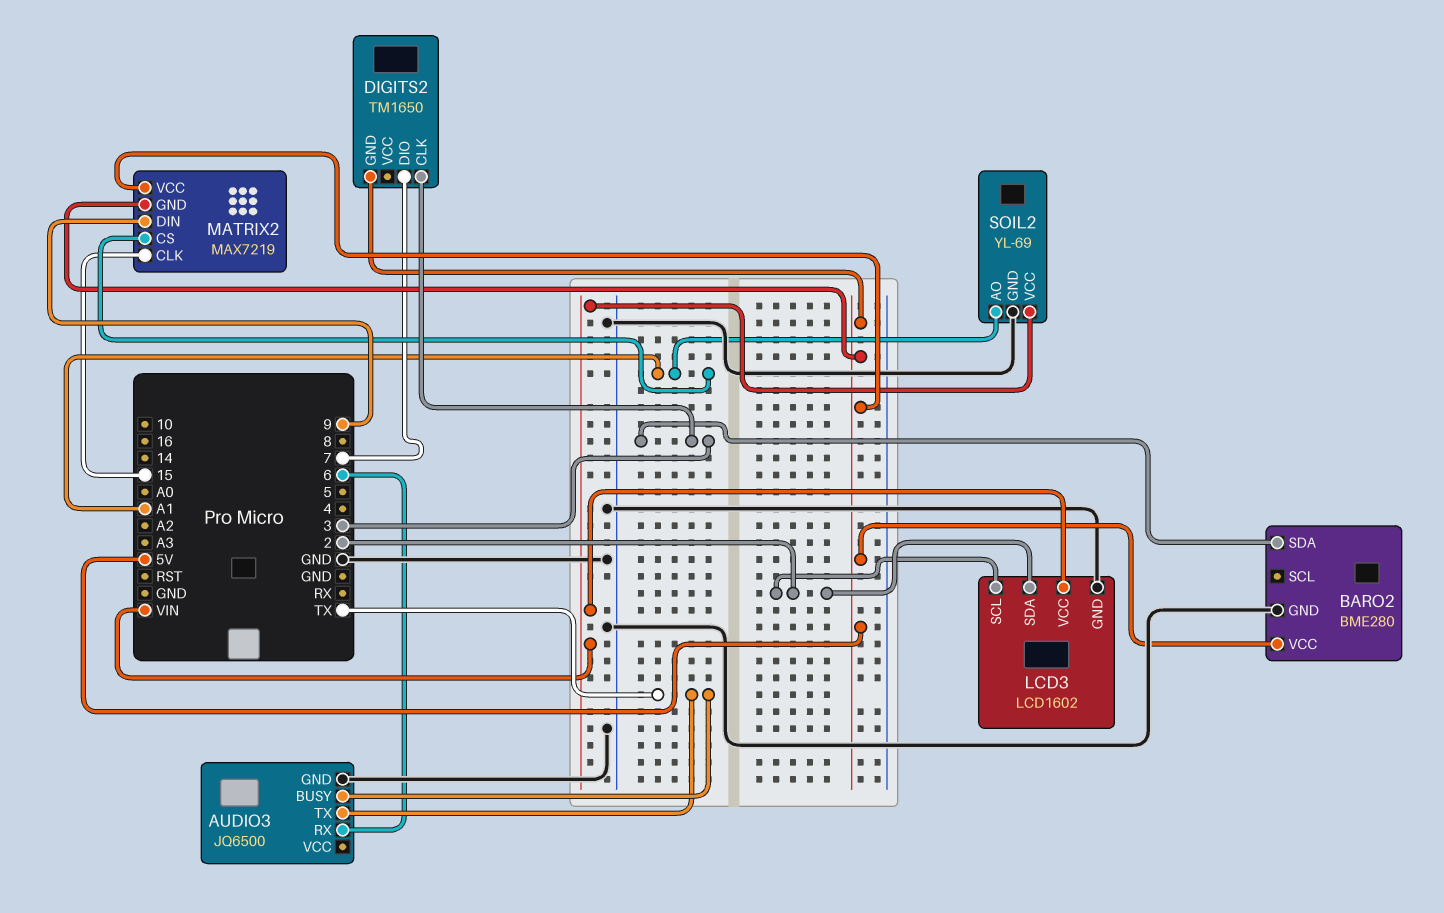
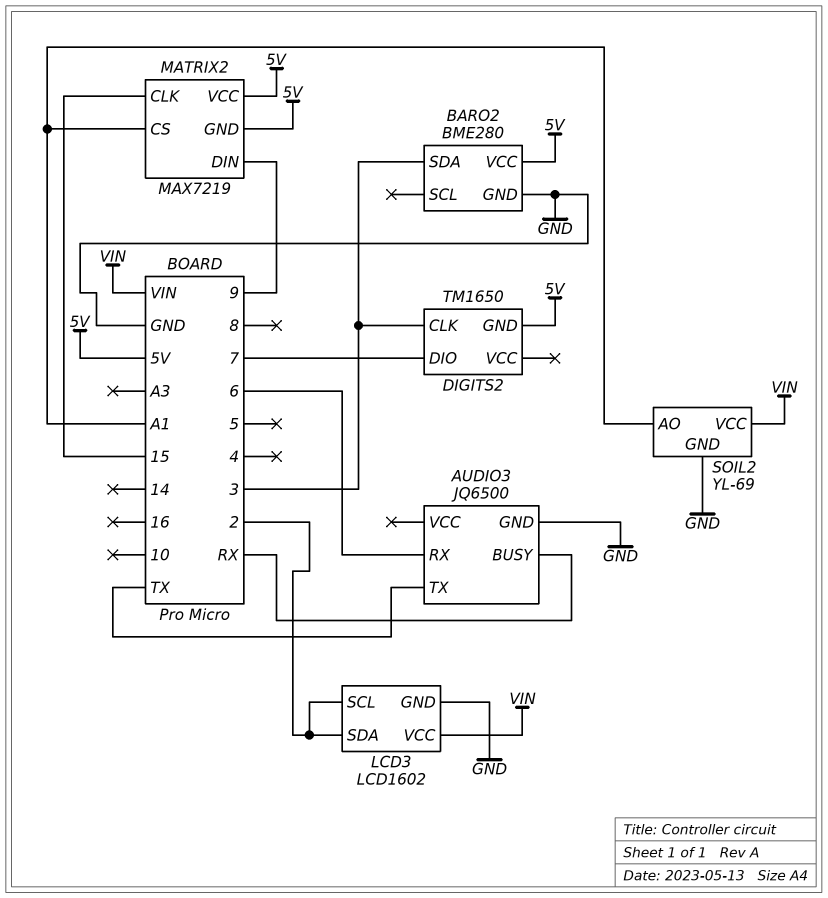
AUDIO3 pin BUSY: TX -> RX

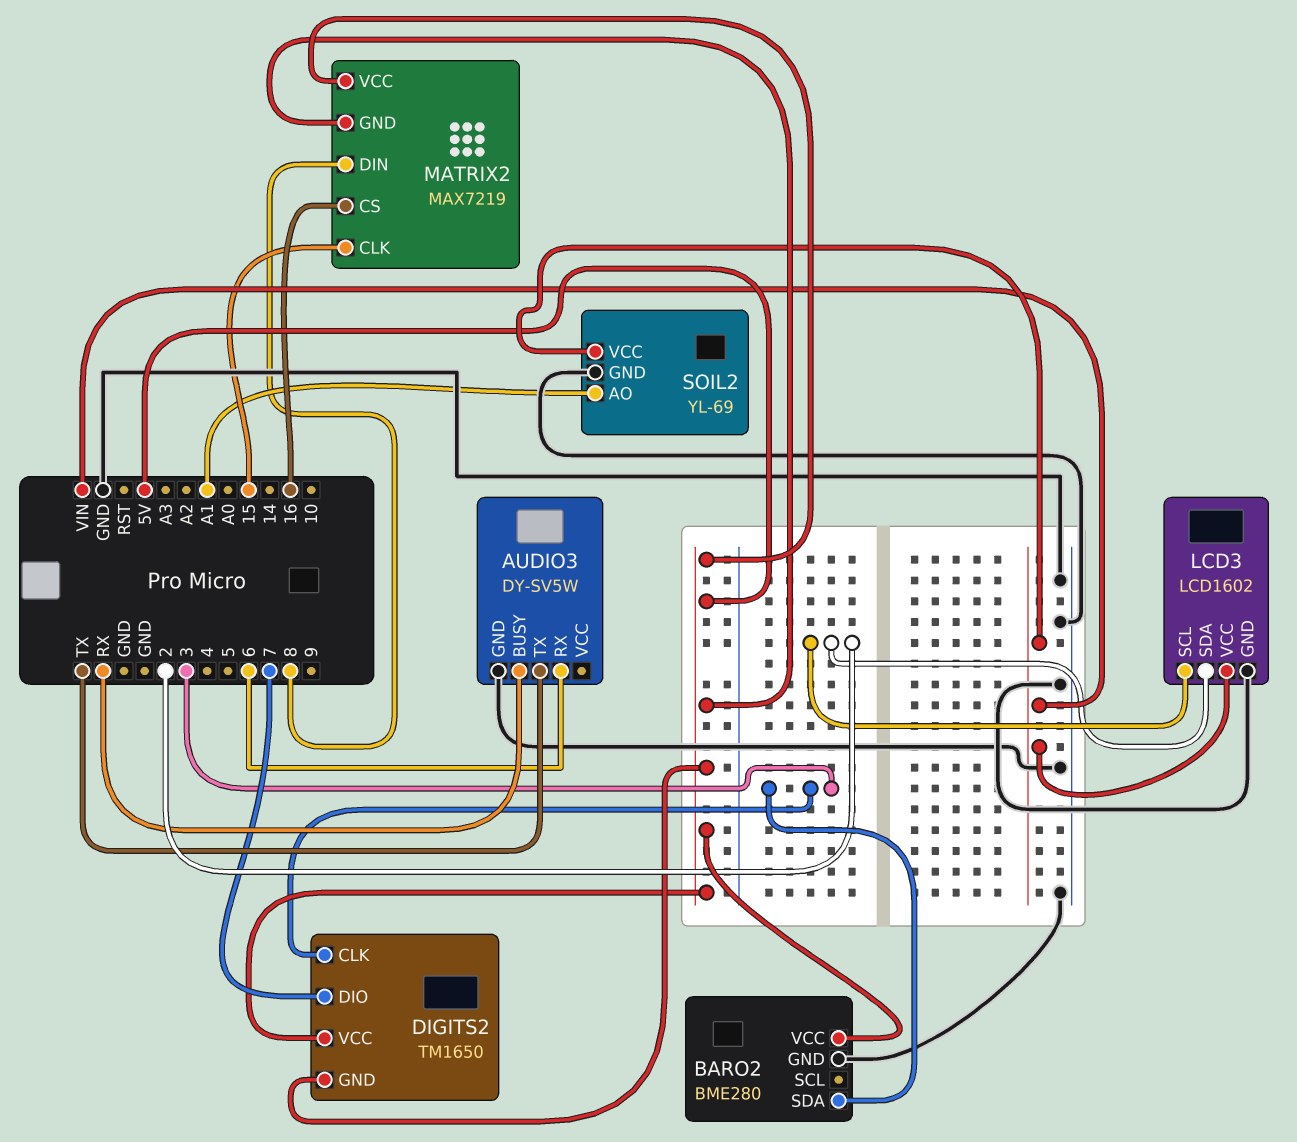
AUDIO3: JQ6500 -> DY-SV5W
DIGITS2 pin VCC: none -> 5V
MATRIX2 pin CS: A1 -> 16
MATRIX2 pin DIN: 9 -> 8

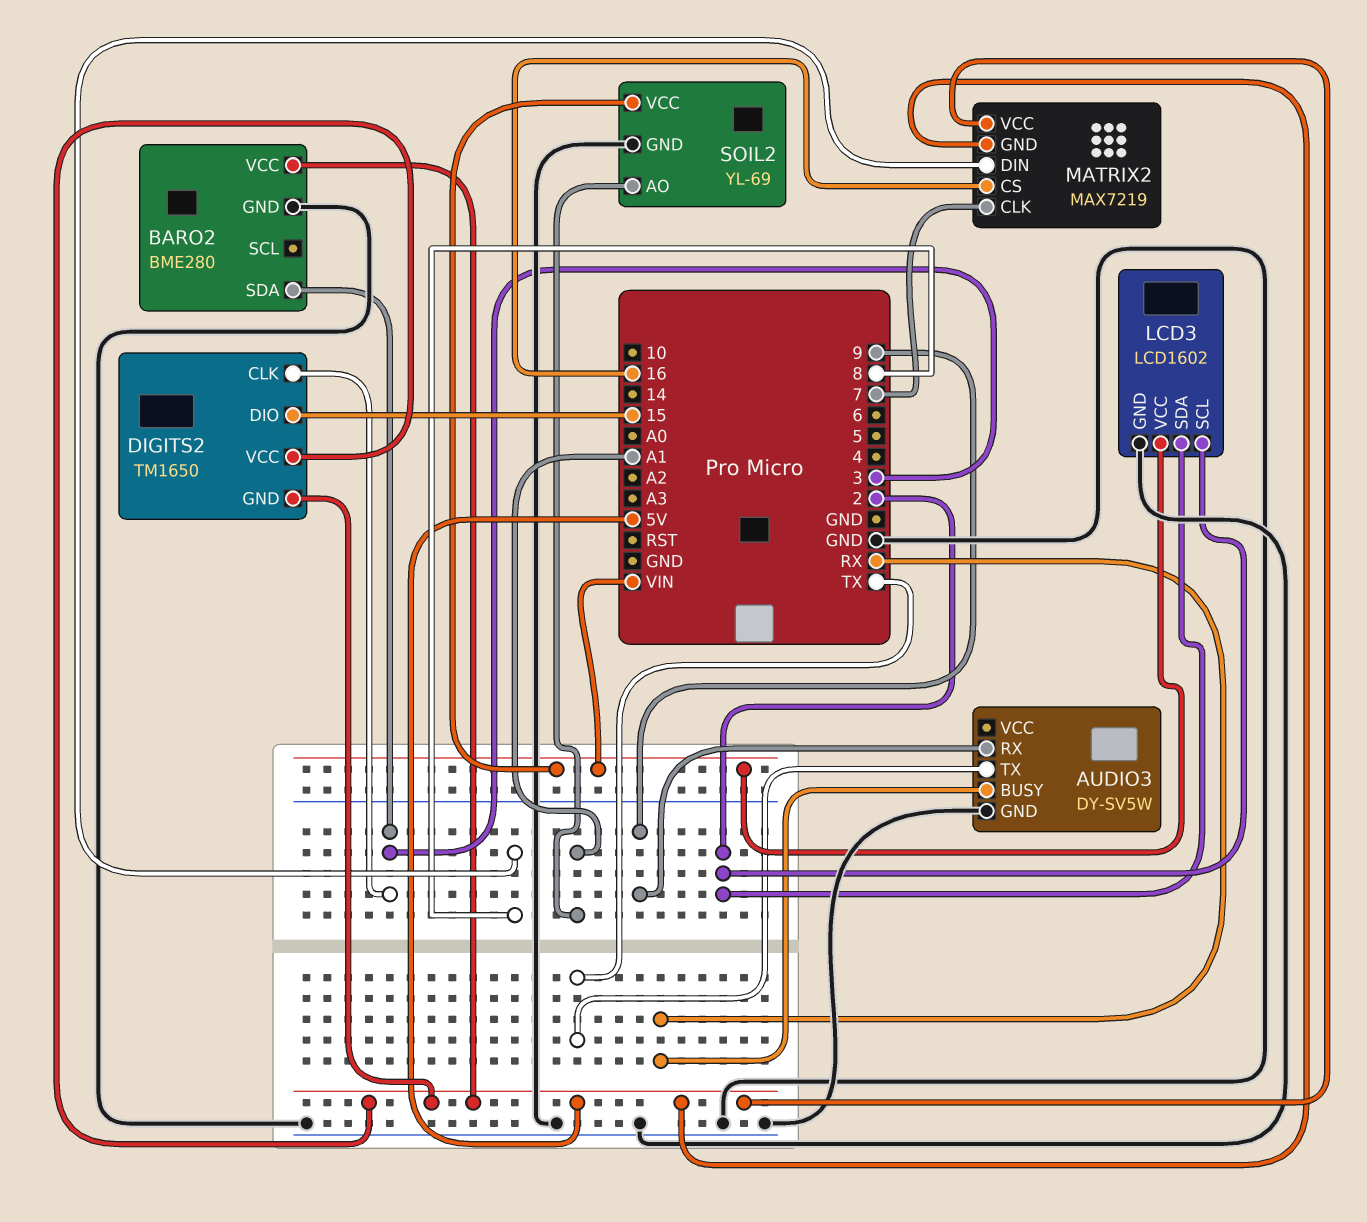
AUDIO3 pin RX: 6 -> 9
DIGITS2 pin DIO: 7 -> 15
MATRIX2 pin CLK: 15 -> 7

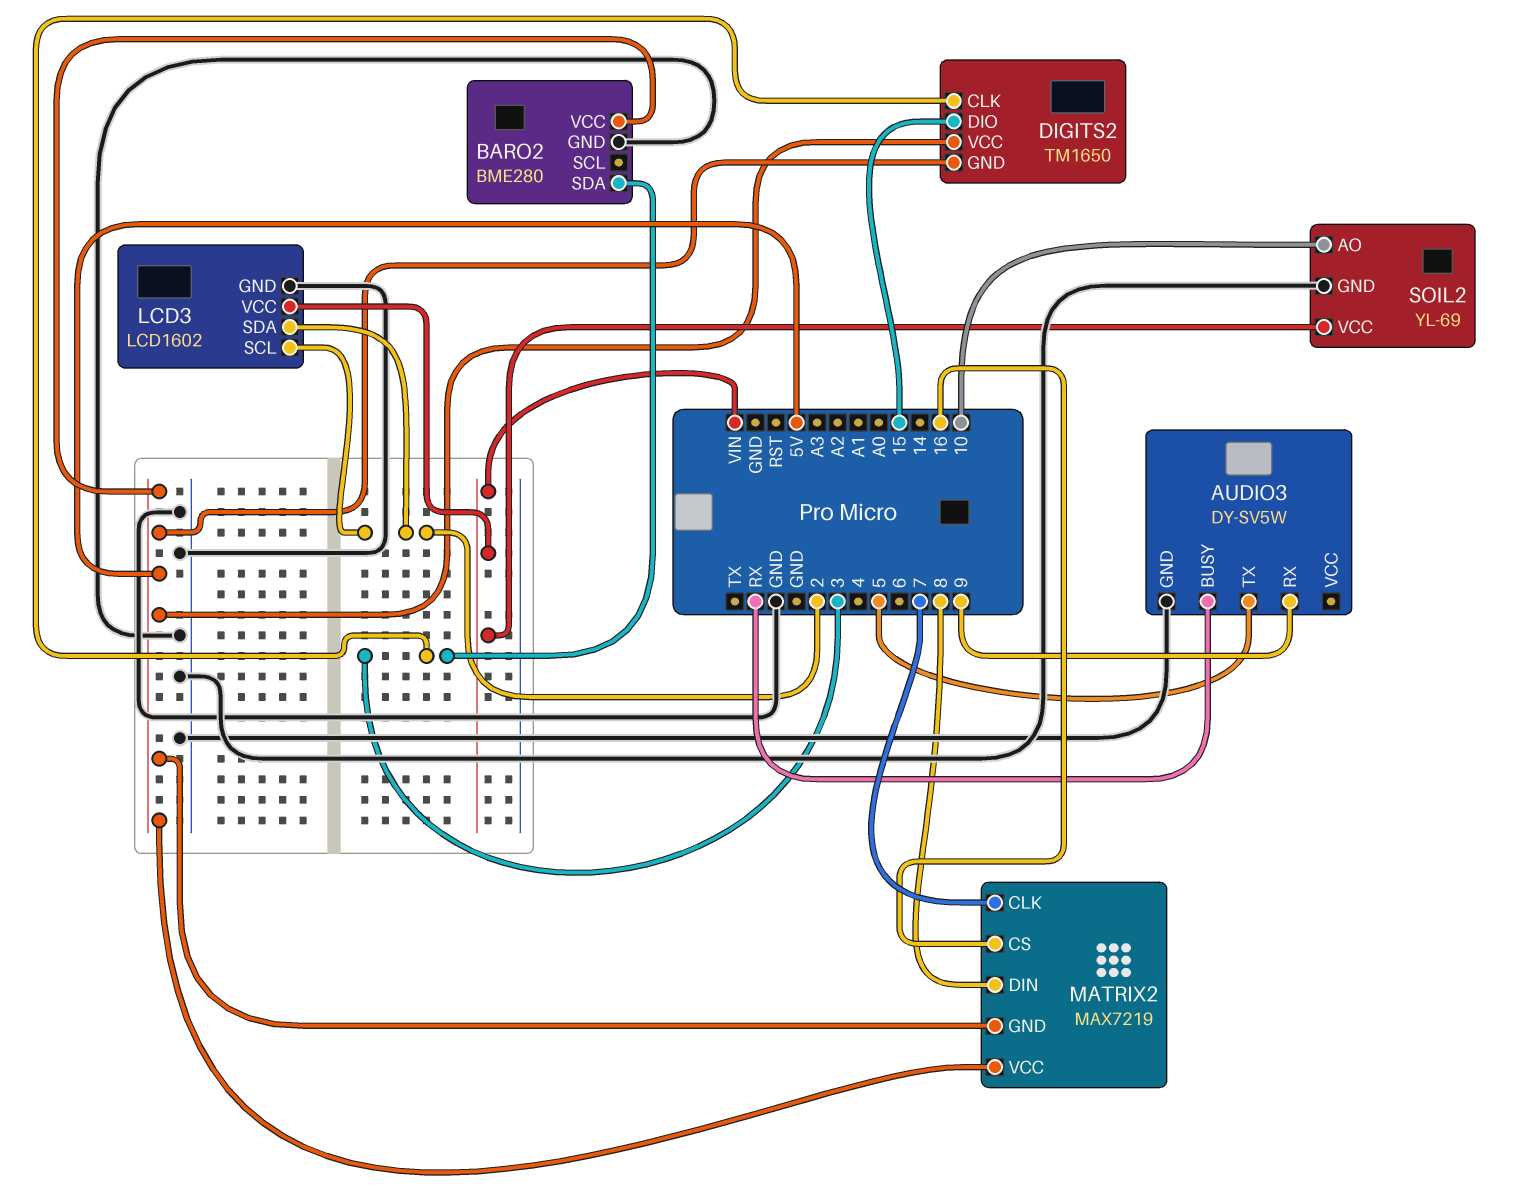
AUDIO3 pin TX: TX -> 5
SOIL2 pin AO: A1 -> 10

